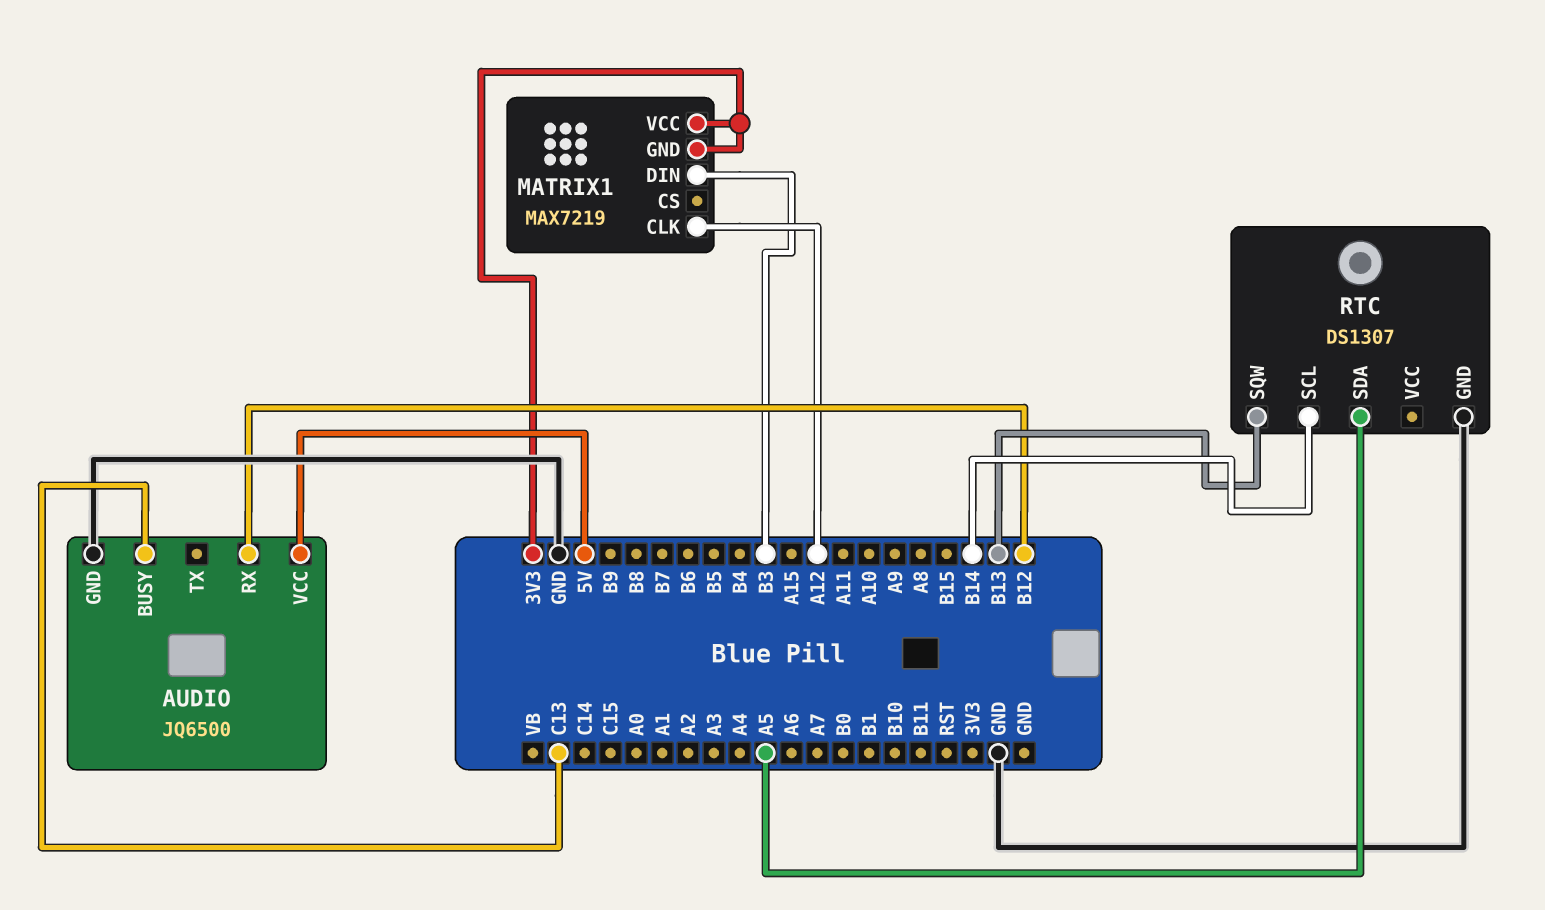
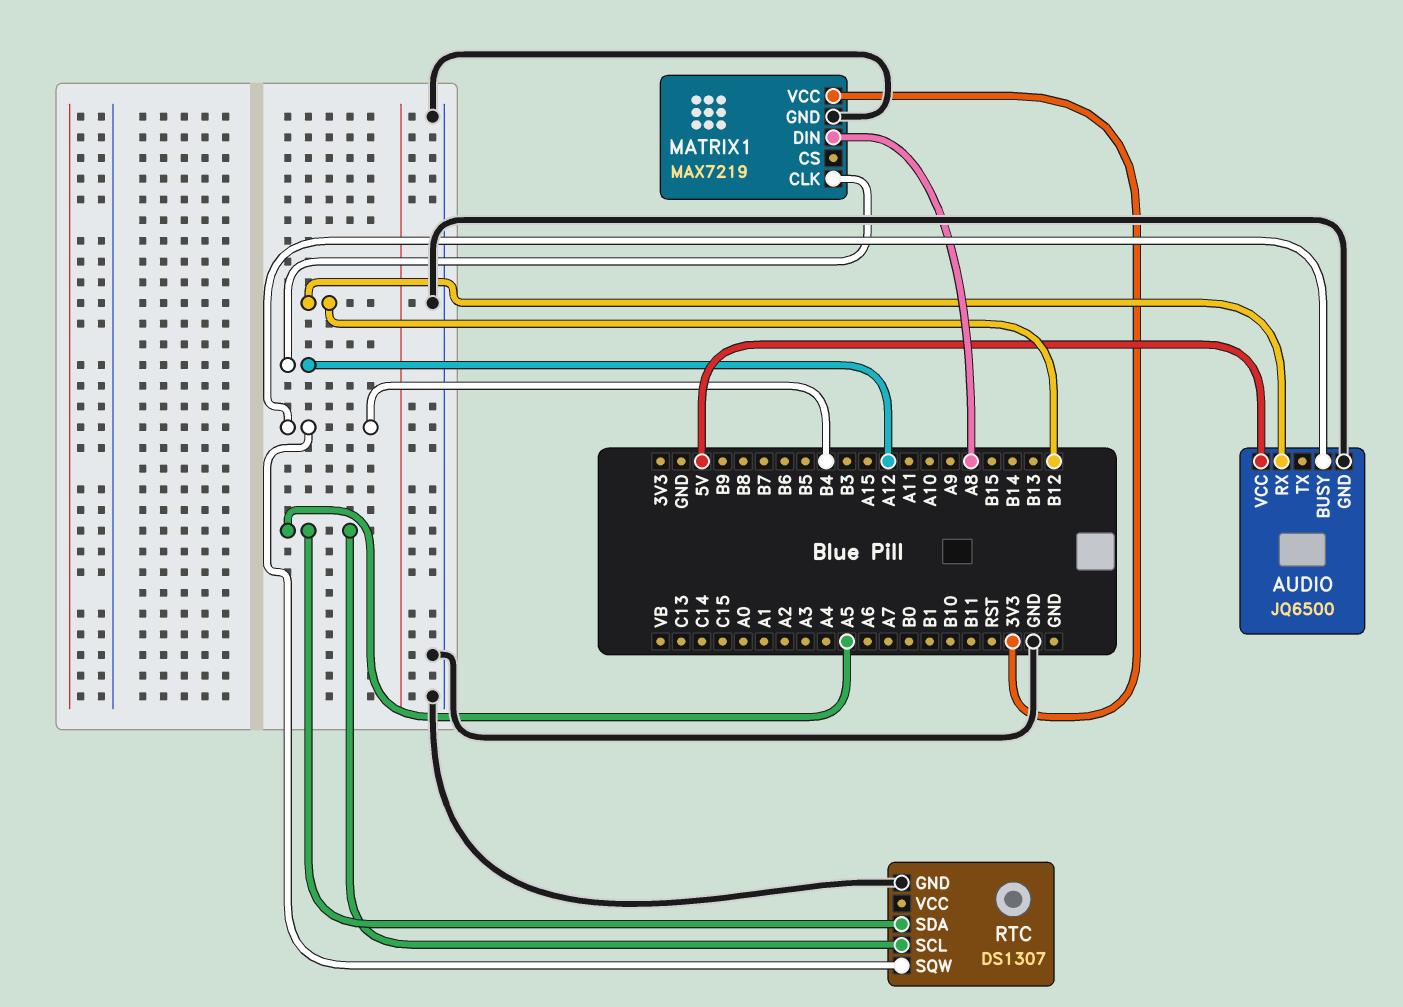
AUDIO pin BUSY: C13 -> B4
MATRIX1 pin DIN: B3 -> A8
MATRIX1 pin GND: 3V3 -> GND
RTC pin SCL: B14 -> A5
RTC pin SQW: B13 -> B4

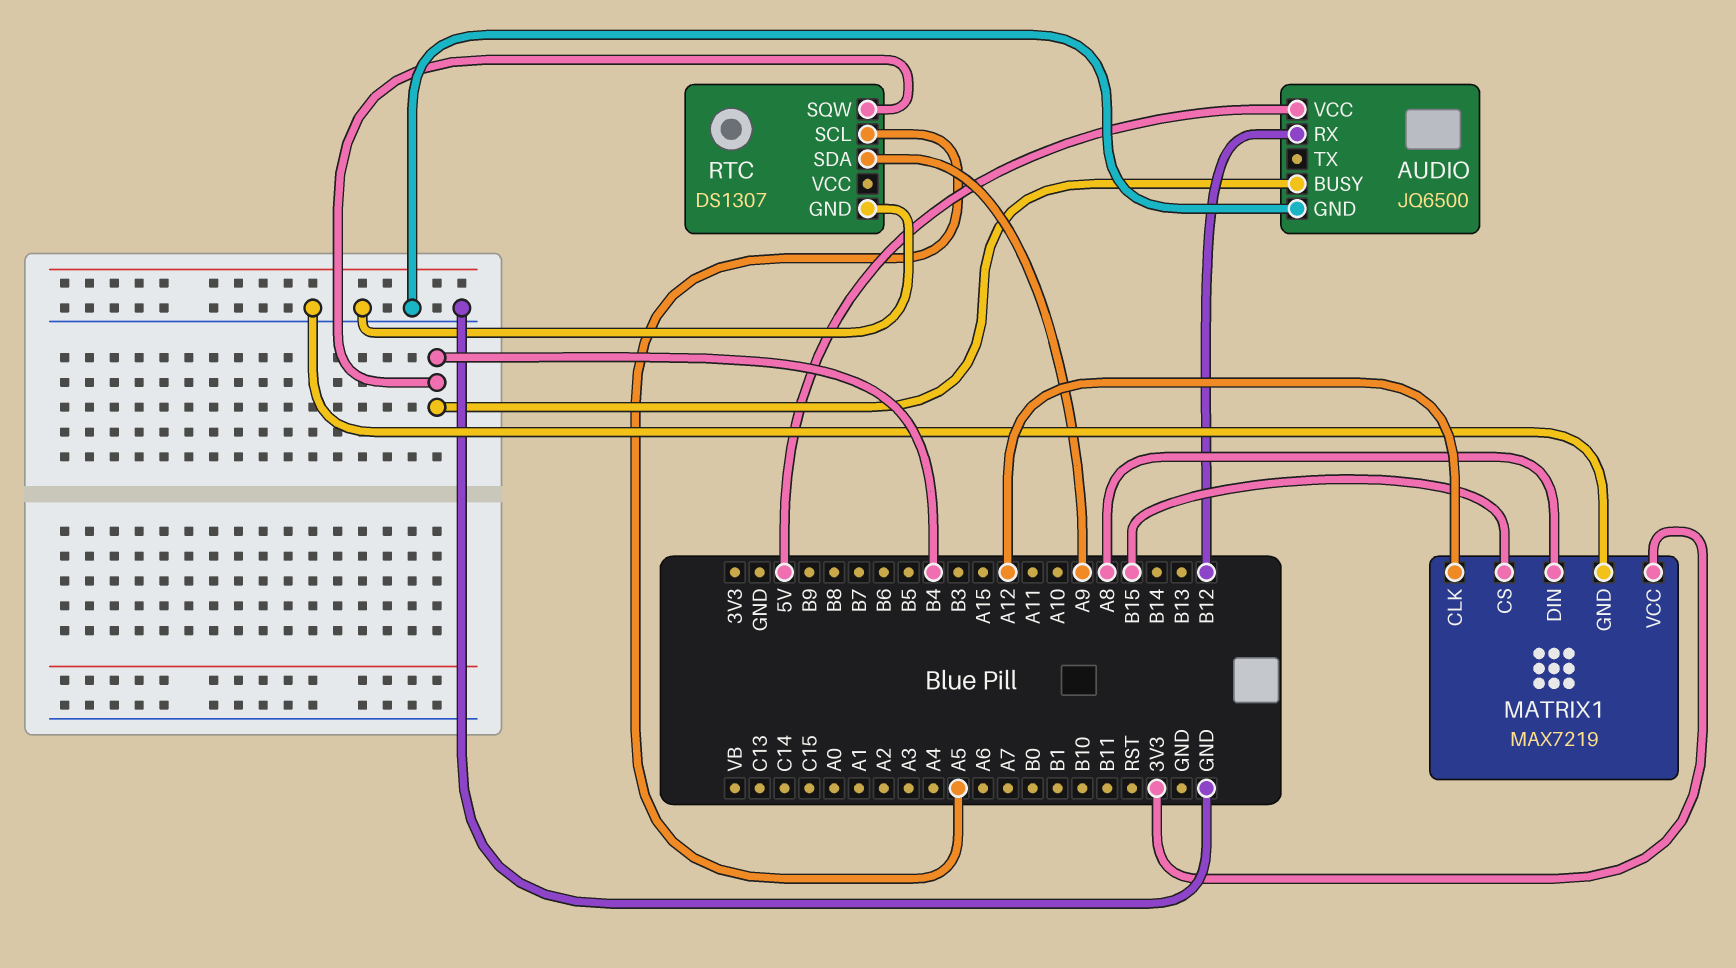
MATRIX1 pin CS: none -> B15
RTC pin SDA: A5 -> A9

